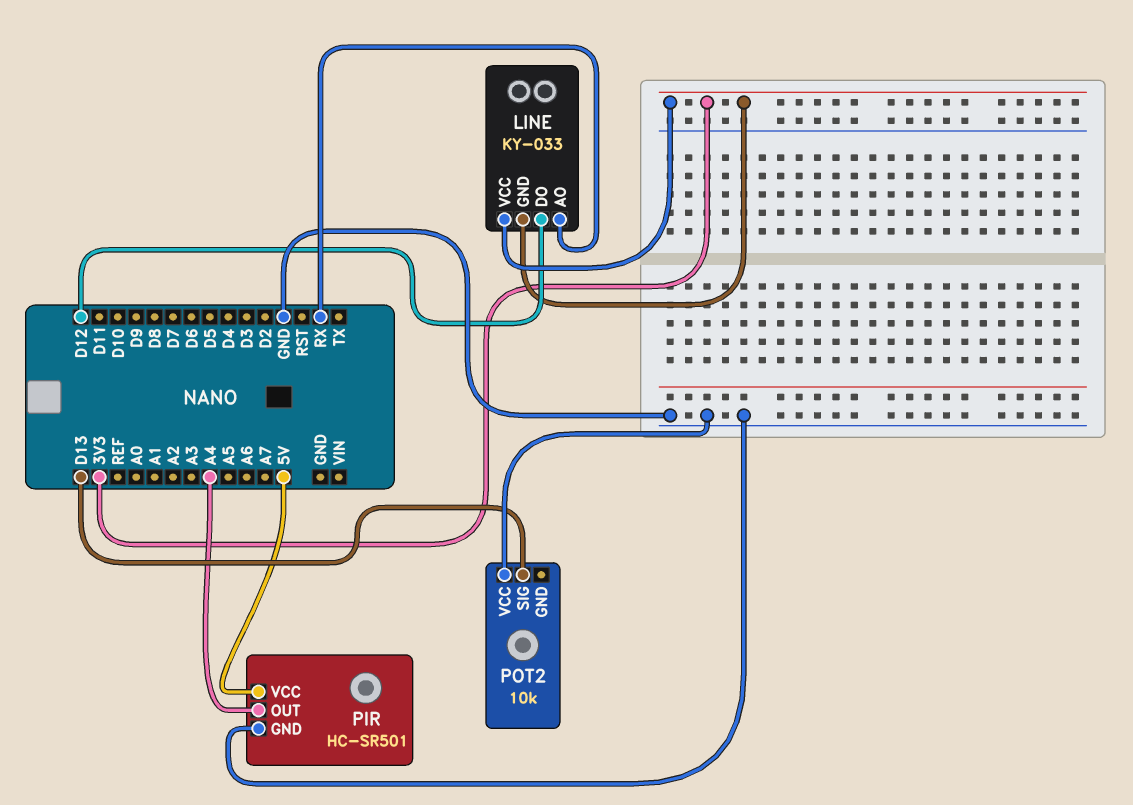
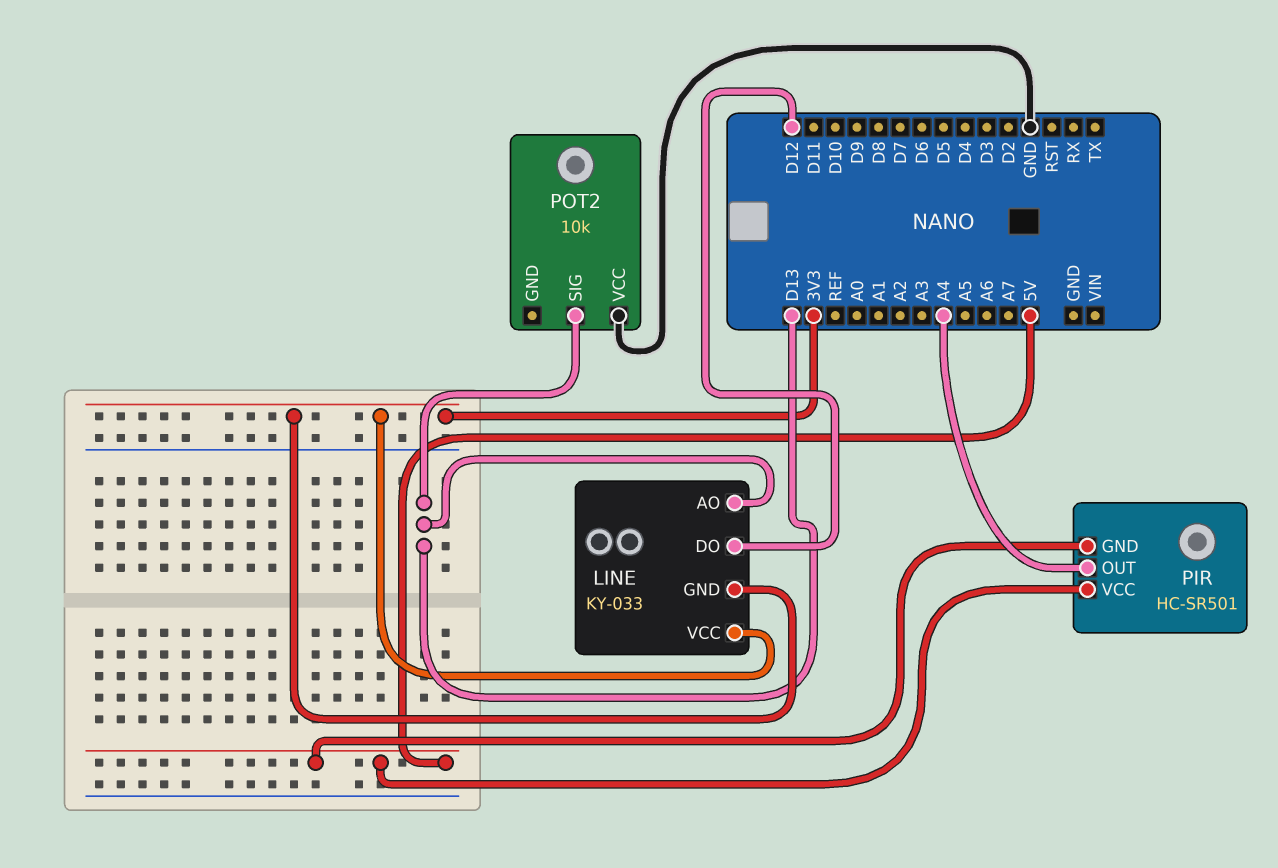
LINE pin AO: RX -> D13
PIR pin GND: GND -> 5V

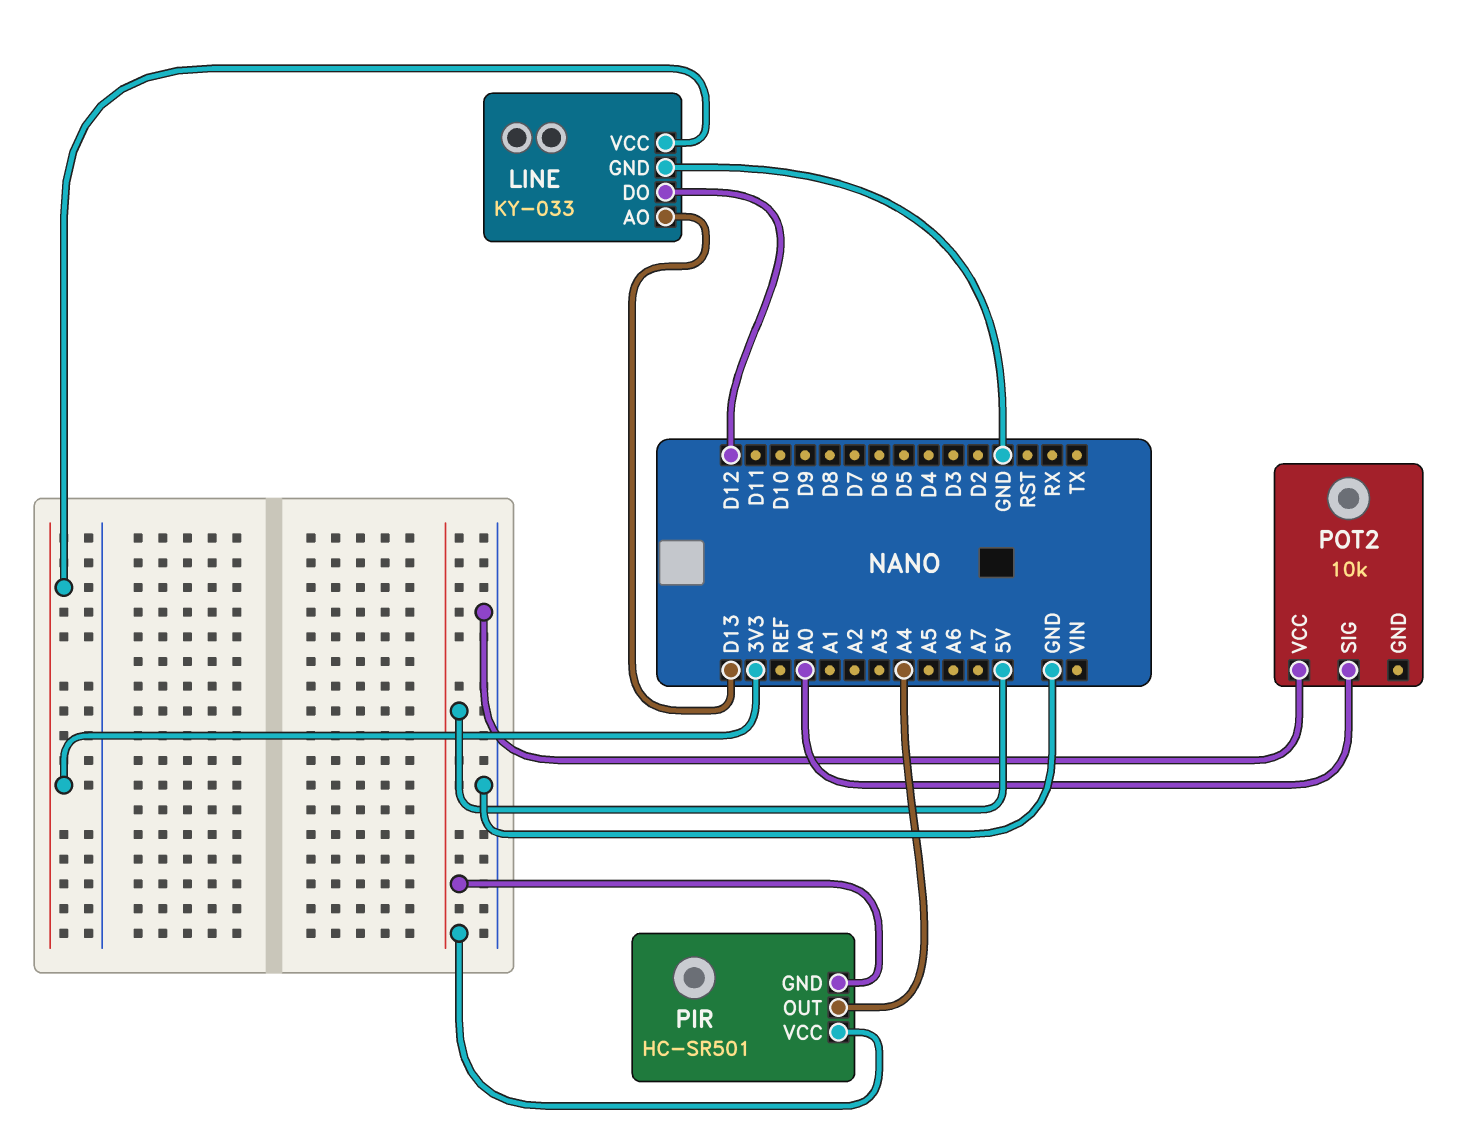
LINE pin GND: 3V3 -> GND
POT2 pin SIG: D13 -> A0

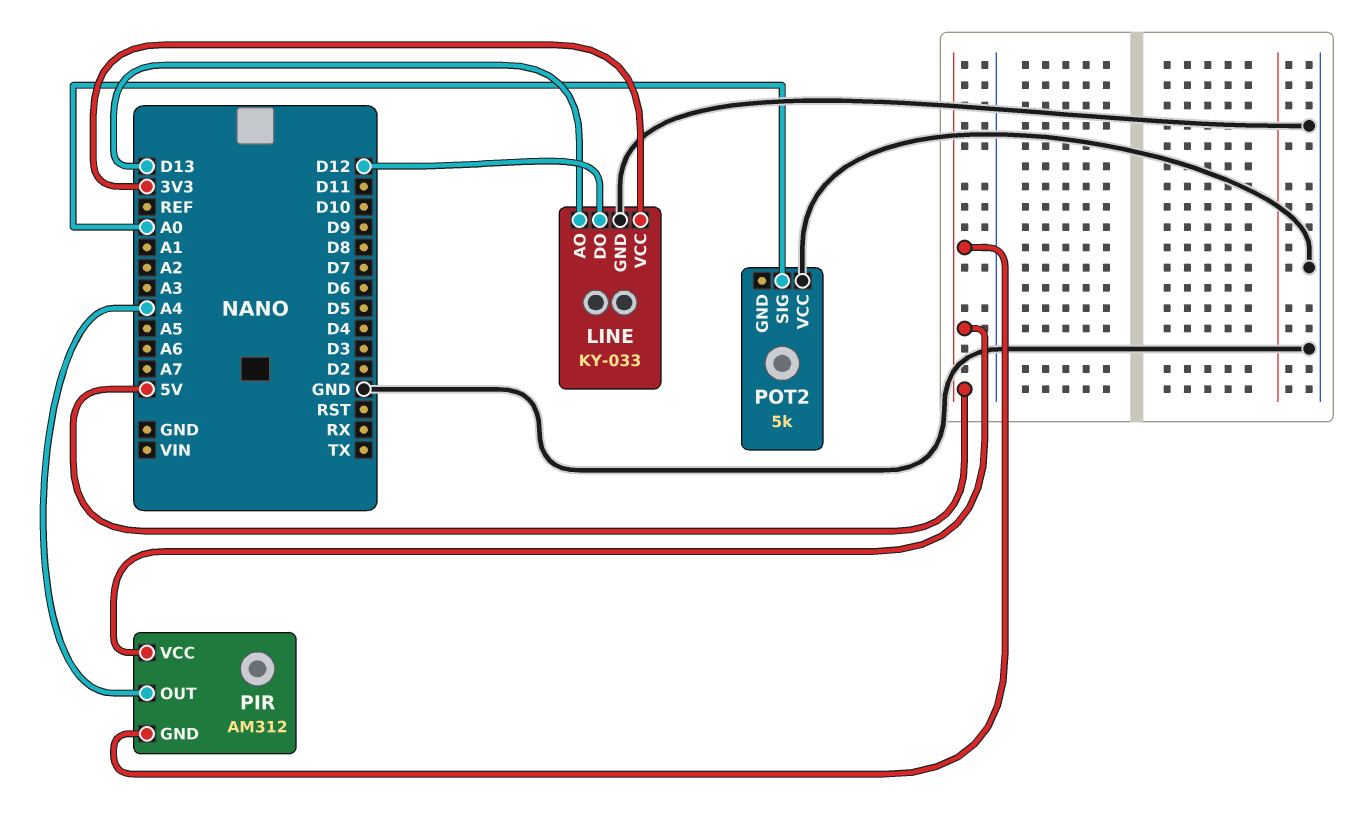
PIR: HC-SR501 -> AM312
POT2: 10k -> 5k

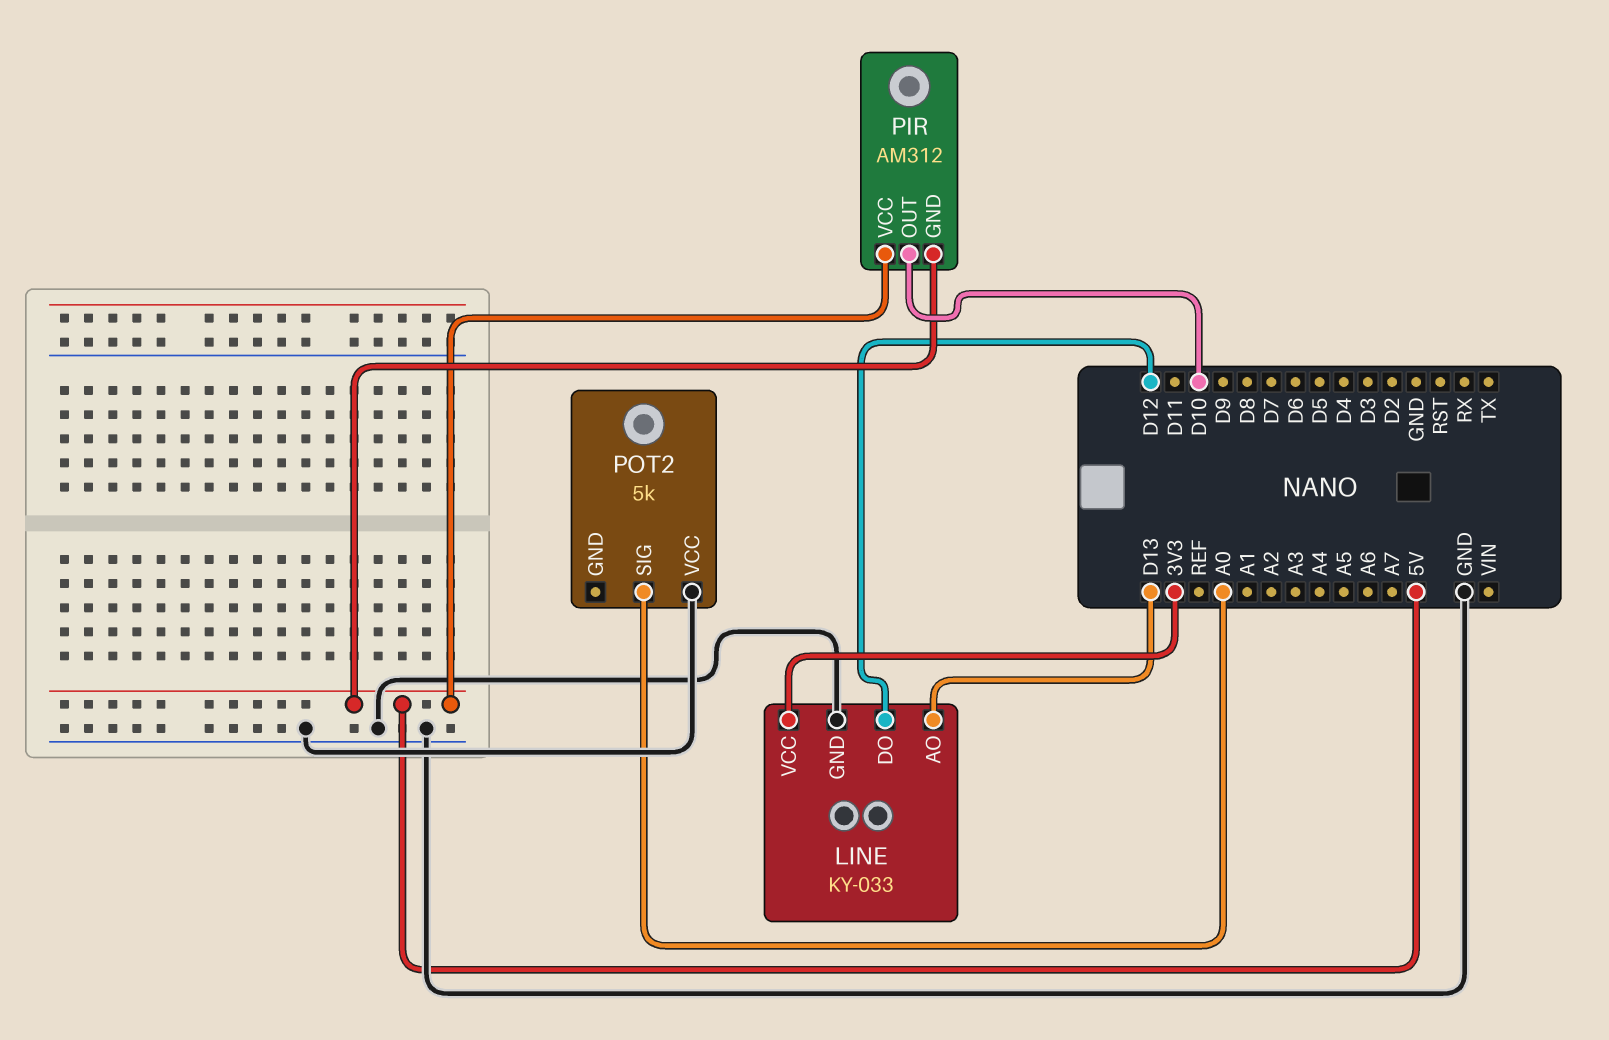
PIR pin OUT: A4 -> D10

